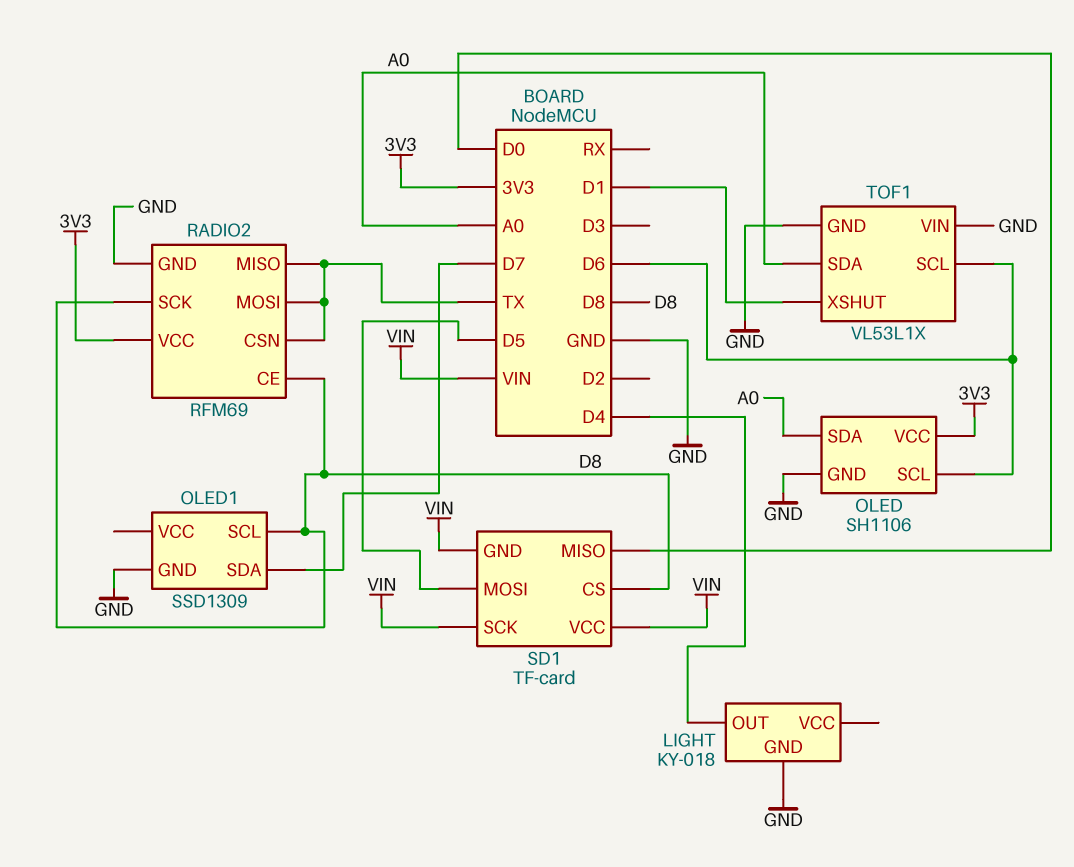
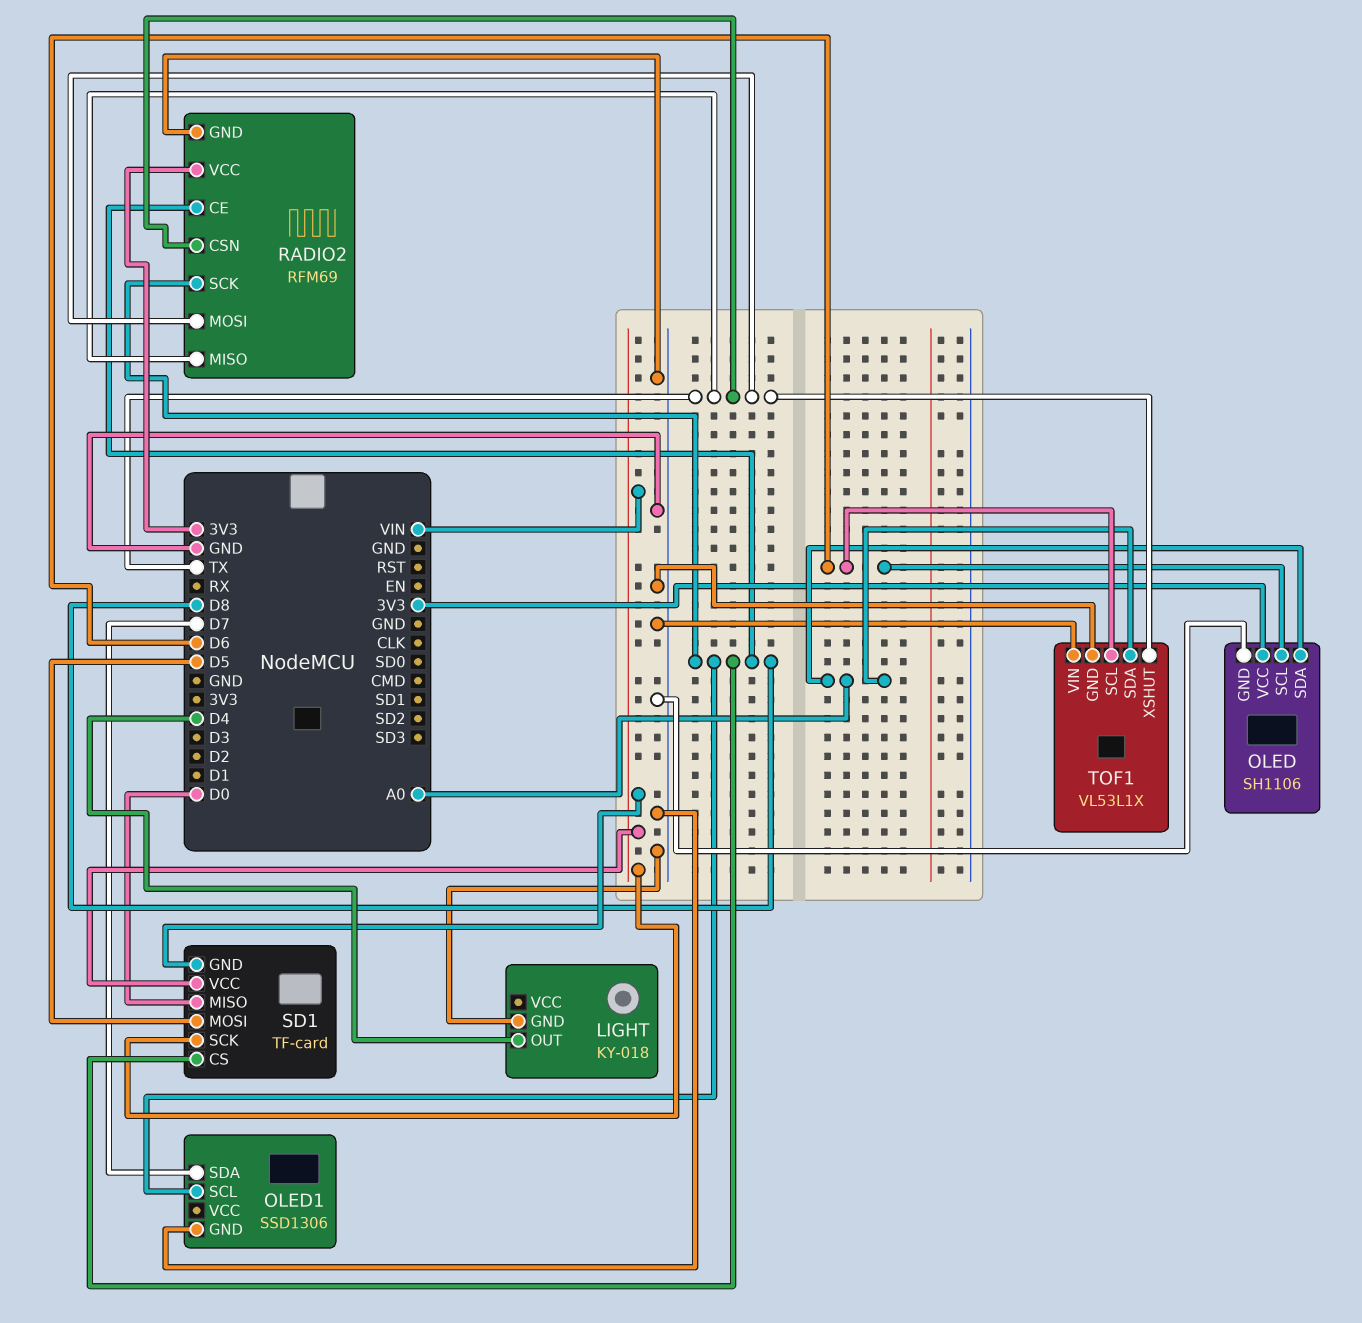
OLED1: SSD1309 -> SSD1306
TOF1 pin XSHUT: D1 -> TX

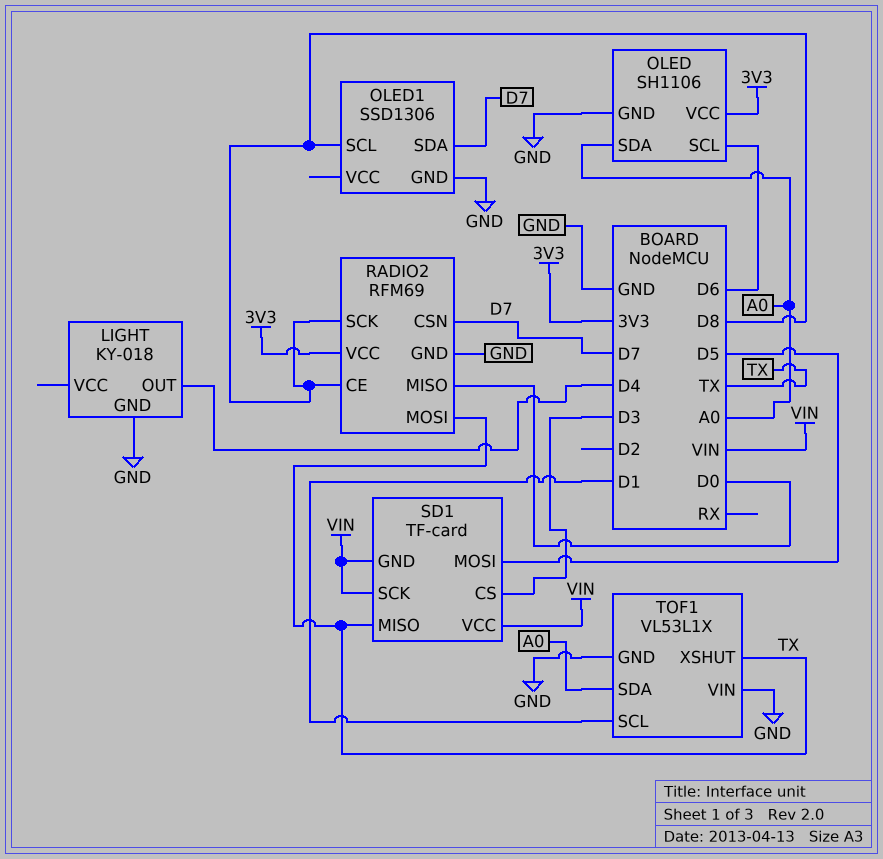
RADIO2 pin CSN: TX -> D7
RADIO2 pin MISO: TX -> D0
SD1 pin CS: D8 -> D3
SD1 pin MISO: D0 -> TX
TOF1 pin SCL: D6 -> D1

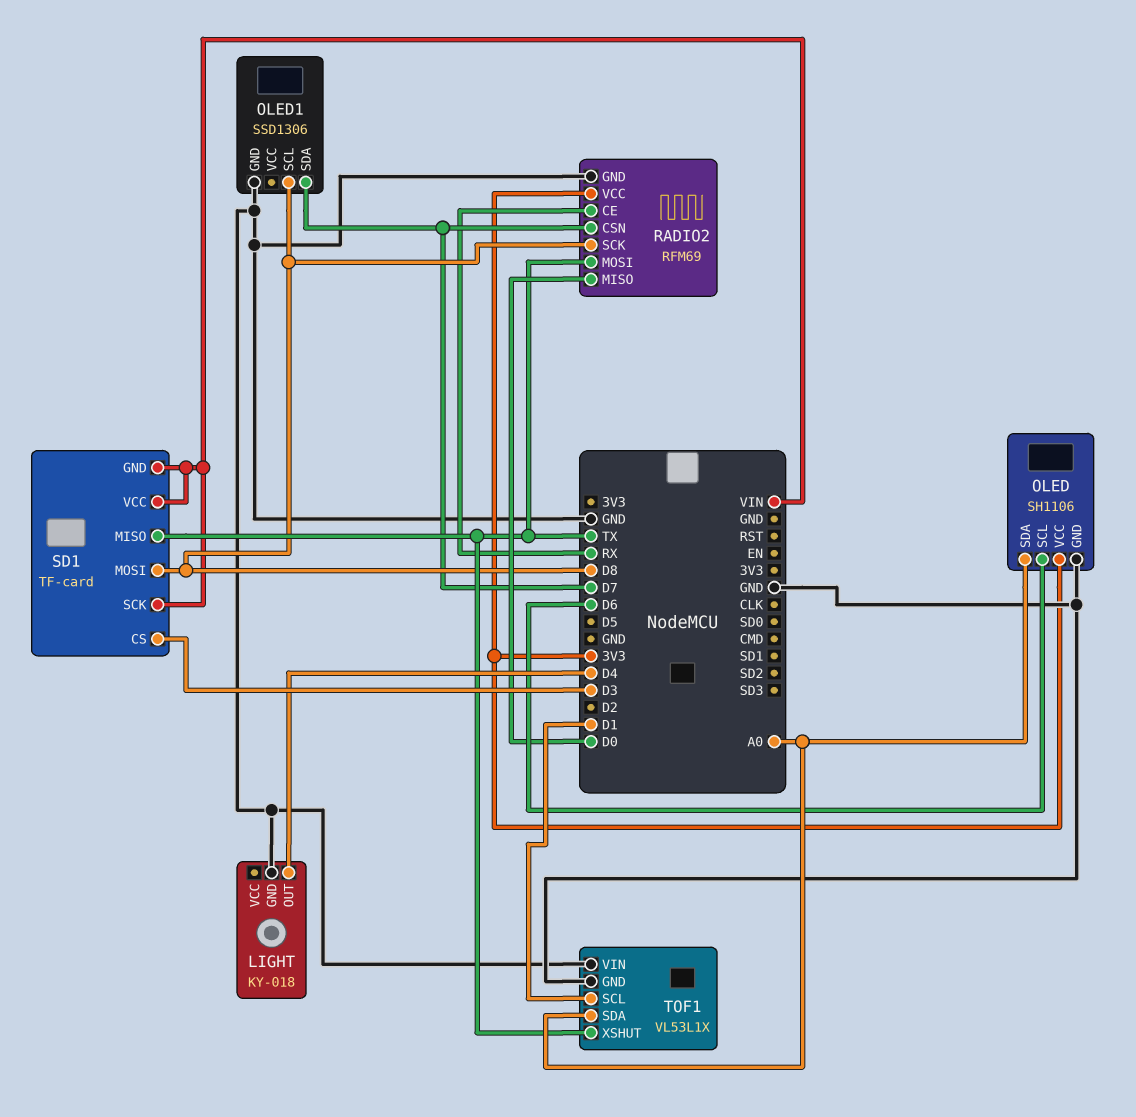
RADIO2 pin CE: D8 -> RX
SD1 pin MOSI: D5 -> D8

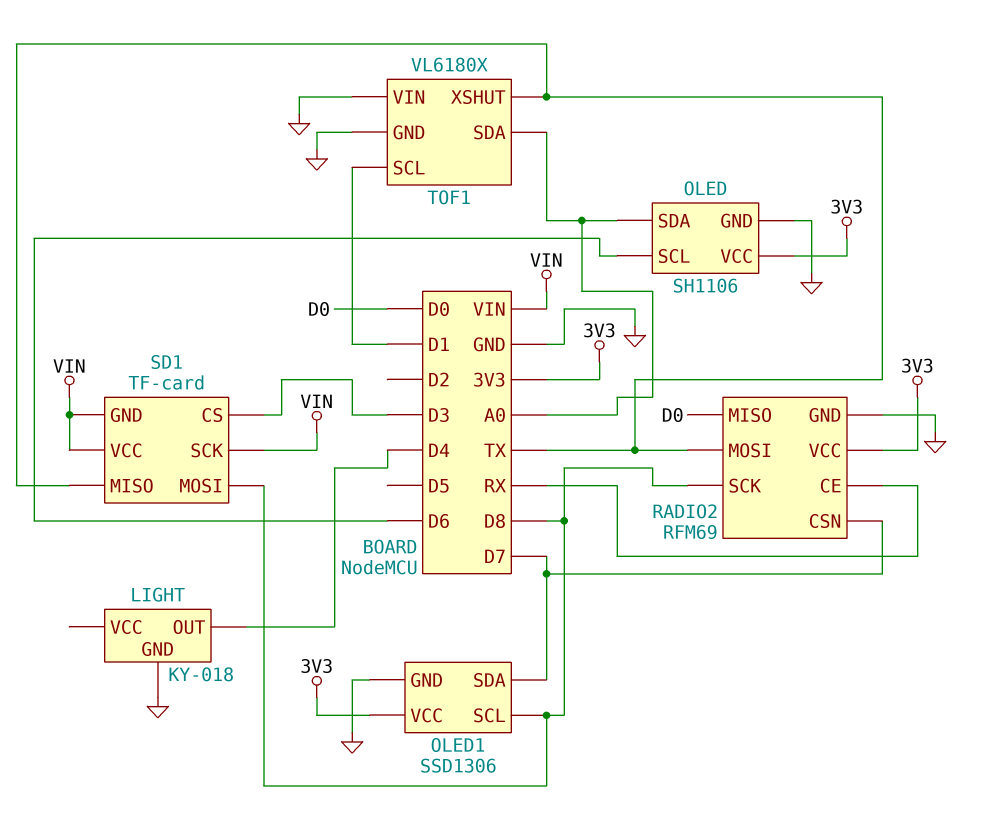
OLED1 pin VCC: none -> 3V3
TOF1: VL53L1X -> VL6180X

